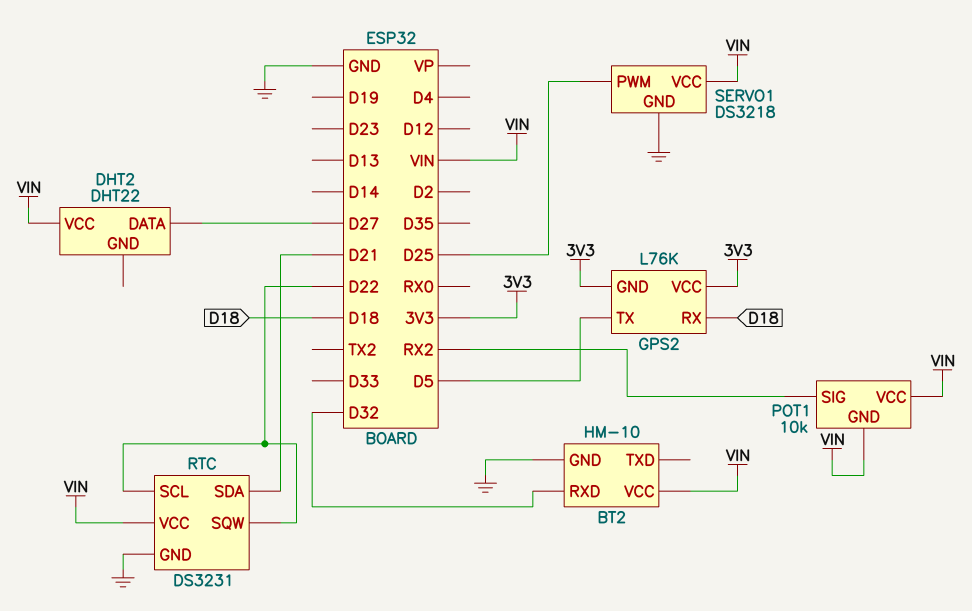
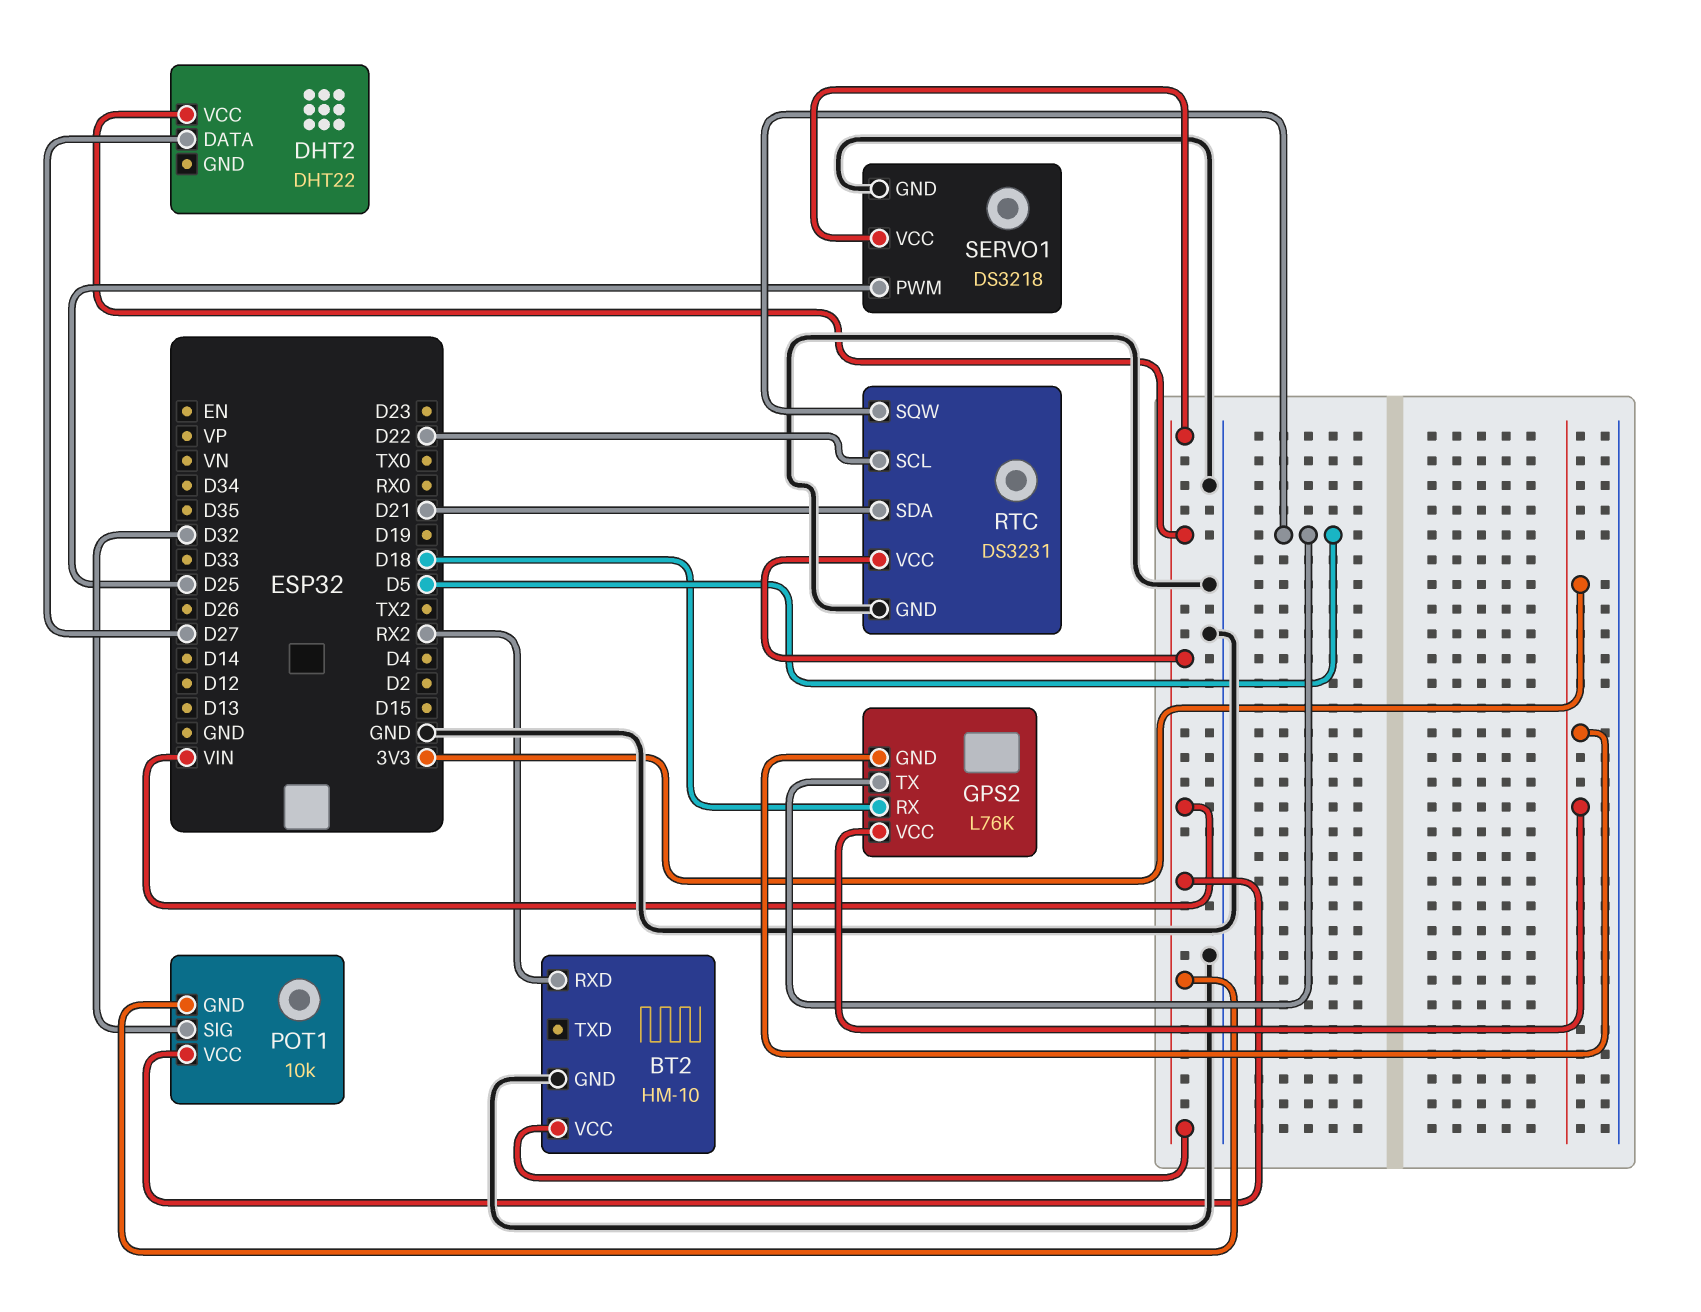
BT2 pin RXD: D32 -> RX2
POT1 pin SIG: RX2 -> D32
RTC pin SQW: D22 -> D5

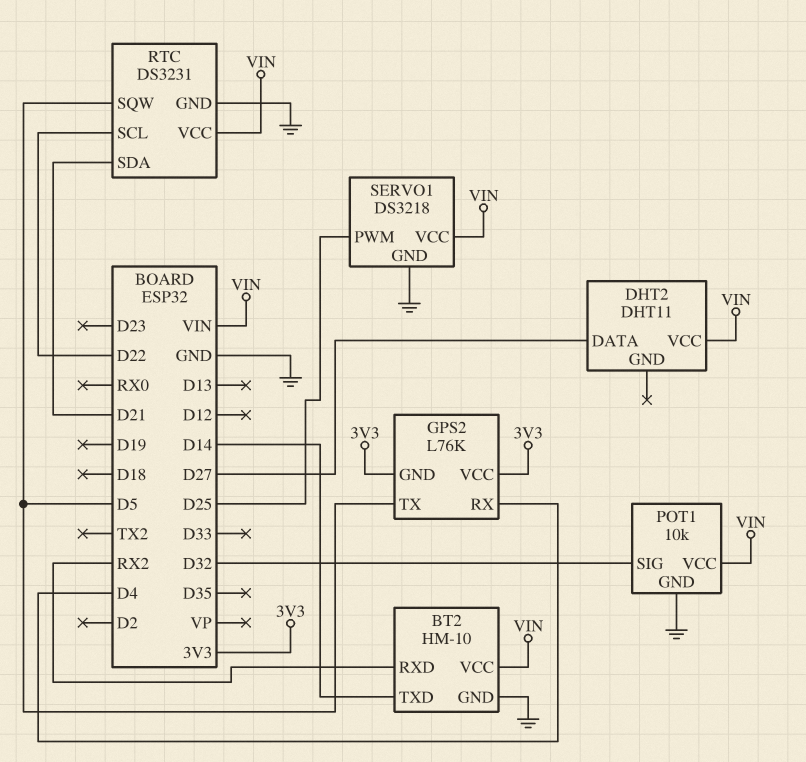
BT2 pin TXD: none -> D14
DHT2: DHT22 -> DHT11
GPS2 pin RX: D18 -> D4
POT1 pin GND: VIN -> GND

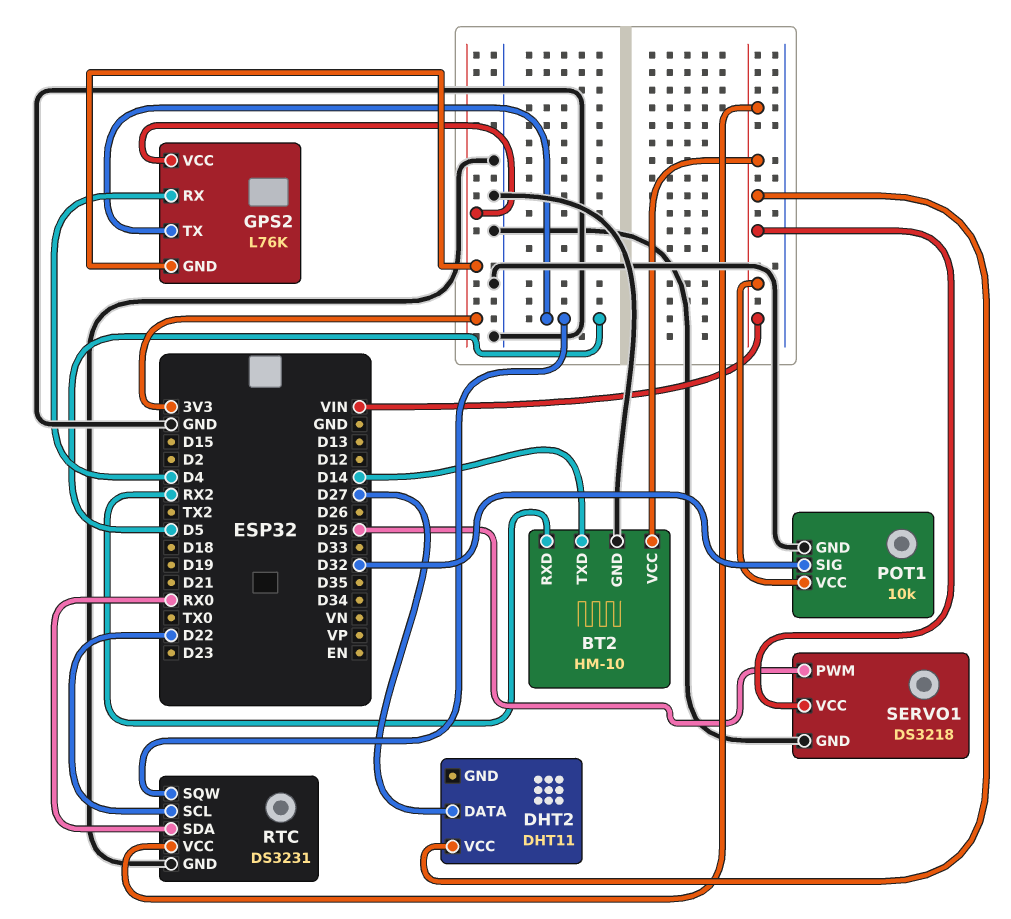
RTC pin SDA: D21 -> RX0

